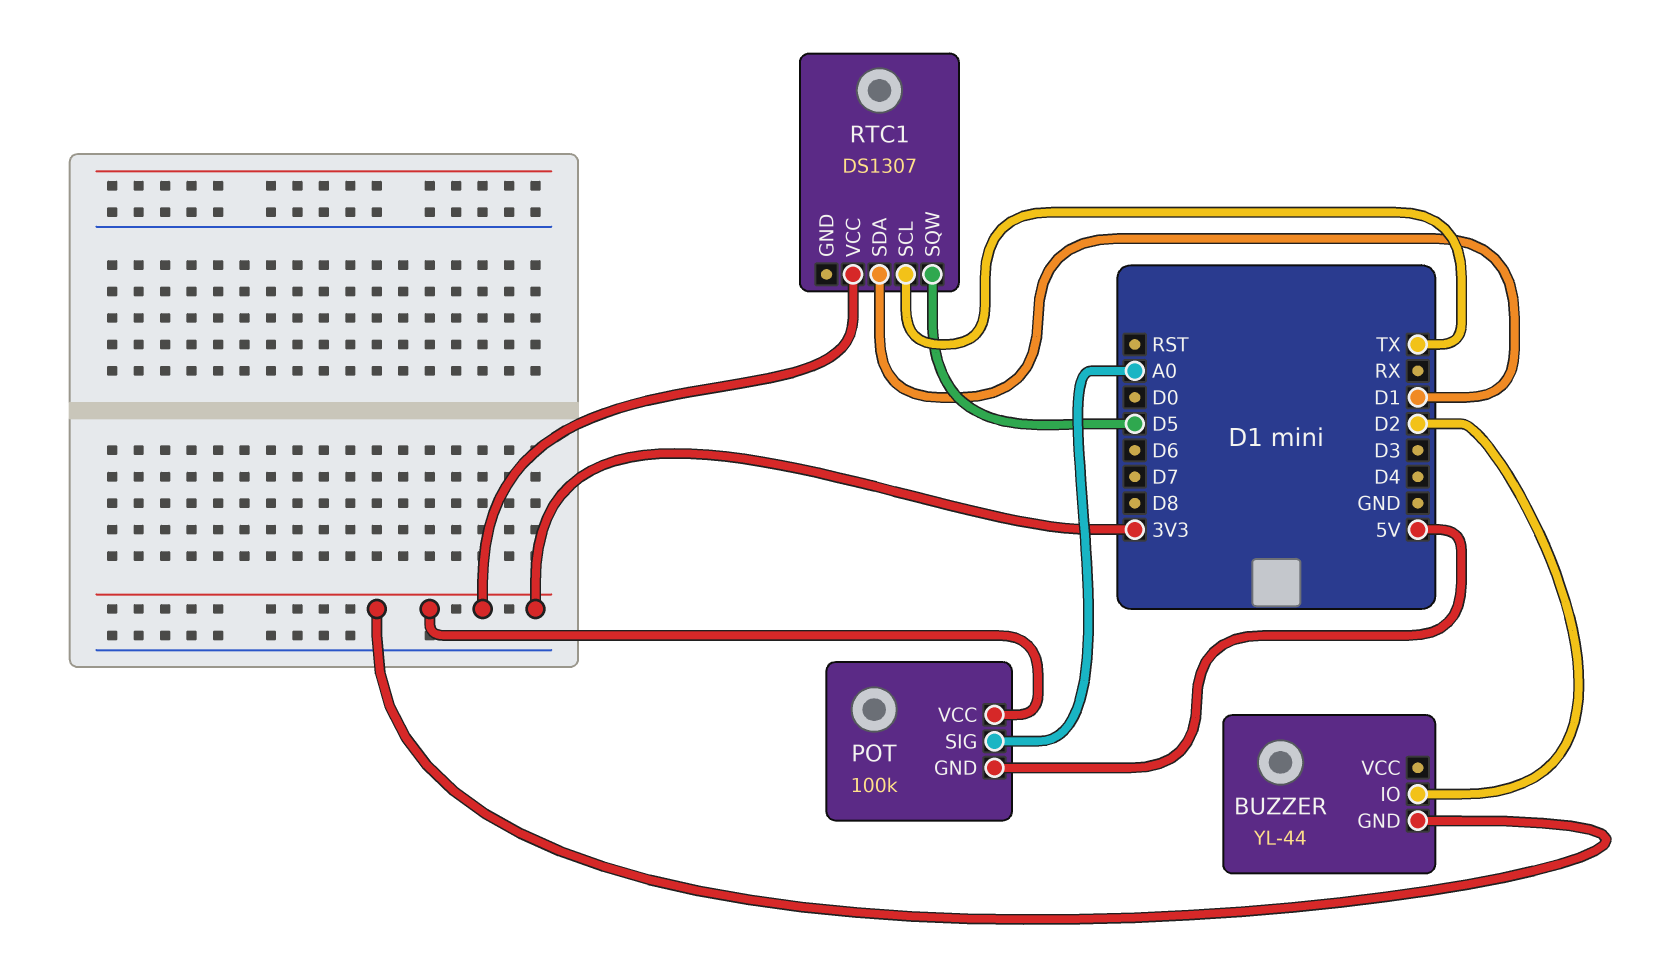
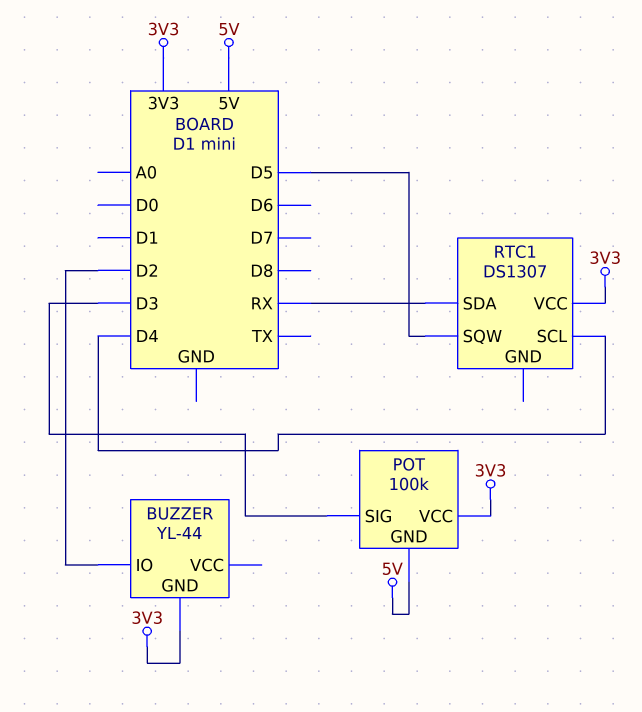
POT pin SIG: A0 -> D3
RTC1 pin SCL: TX -> D4
RTC1 pin SDA: D1 -> RX

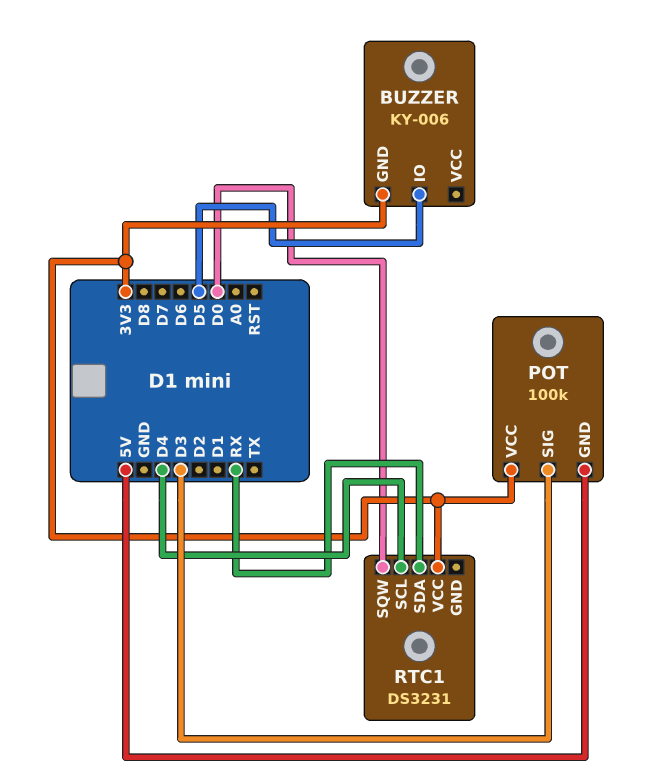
BUZZER: YL-44 -> KY-006
BUZZER pin IO: D2 -> D5
RTC1: DS1307 -> DS3231
RTC1 pin SQW: D5 -> D0

